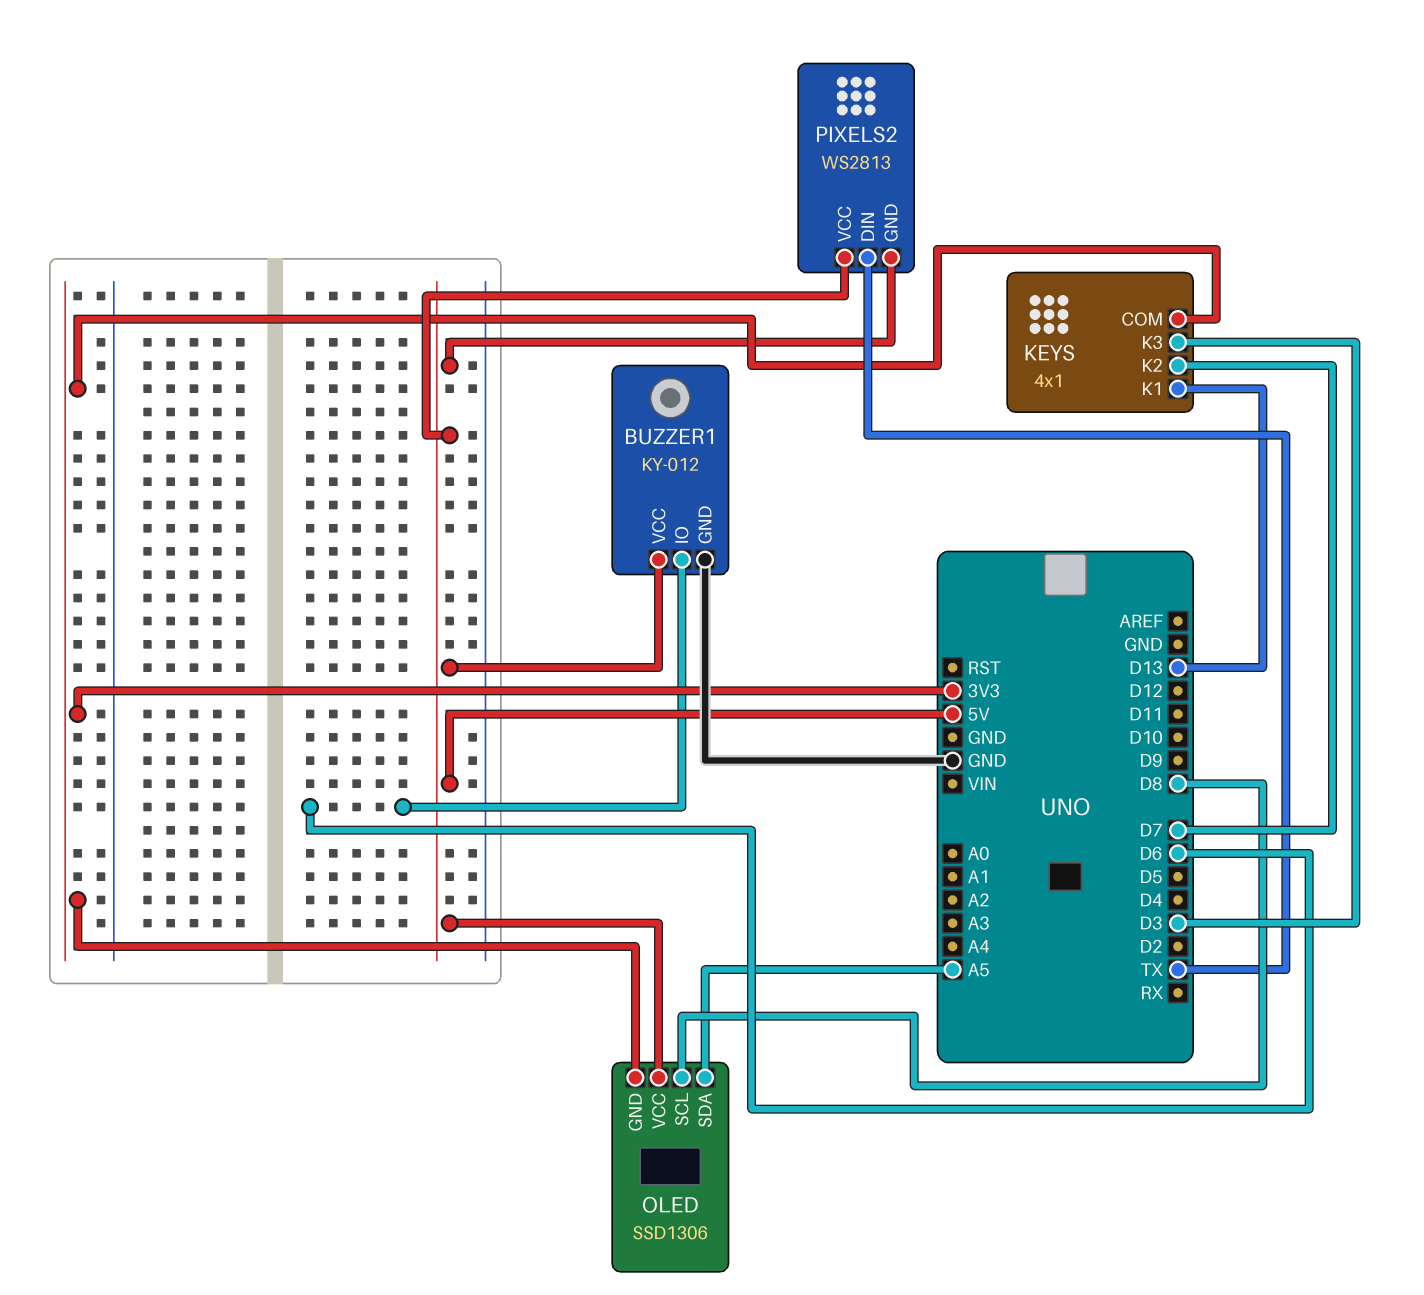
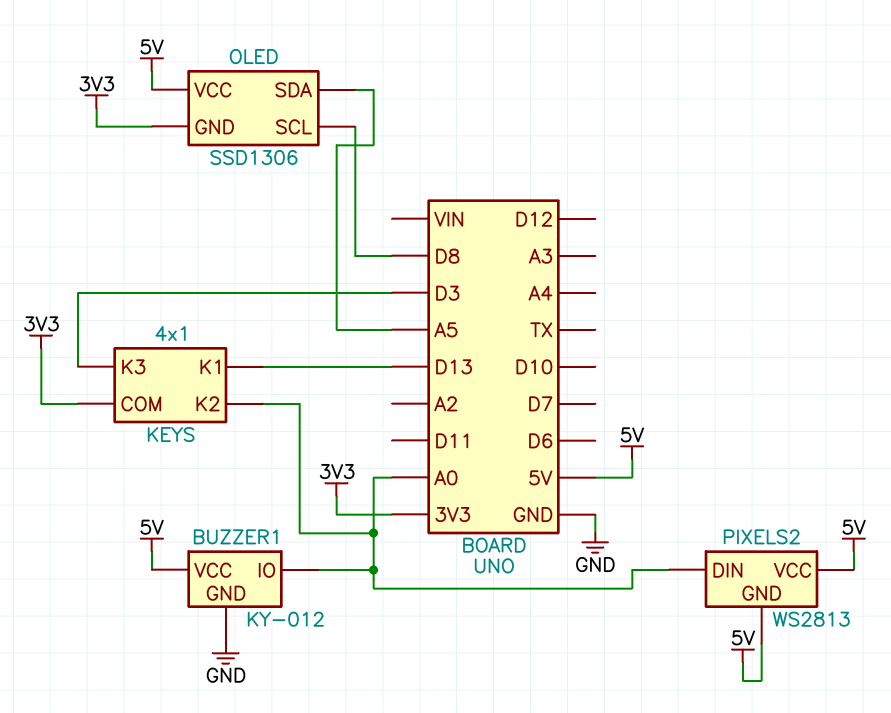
BUZZER1 pin IO: D6 -> A0
KEYS pin K2: D7 -> A0
PIXELS2 pin DIN: TX -> A0

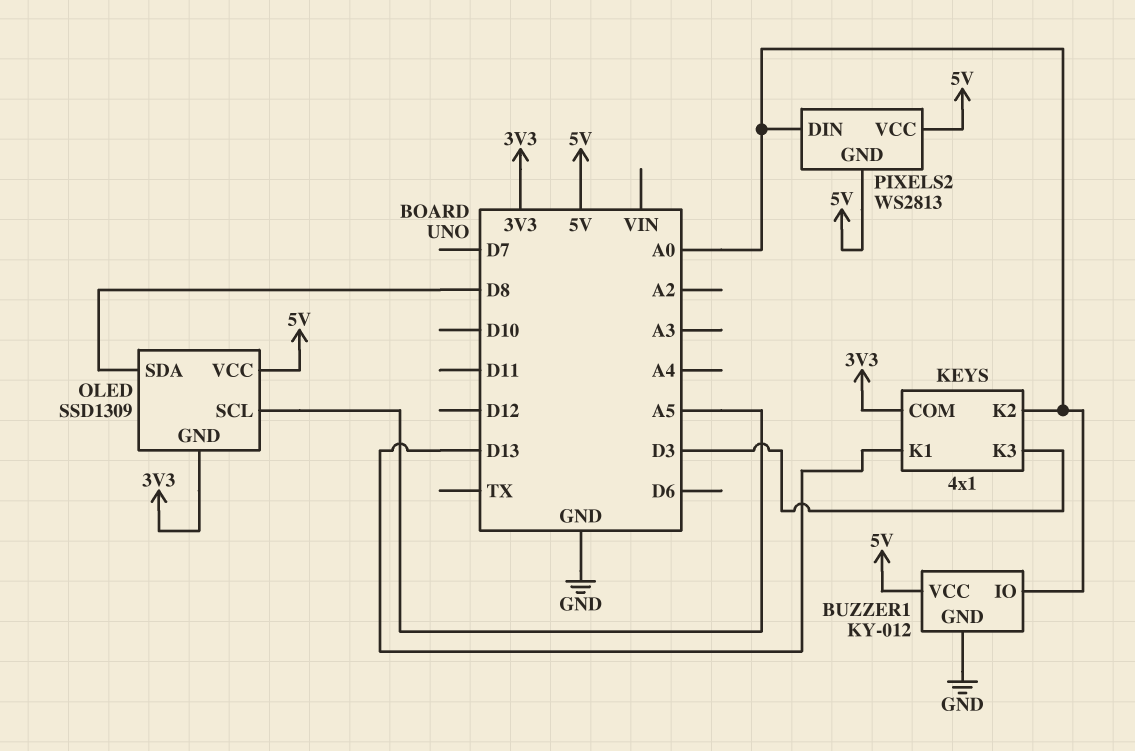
OLED: SSD1306 -> SSD1309
OLED pin SCL: D8 -> A5
OLED pin SDA: A5 -> D8

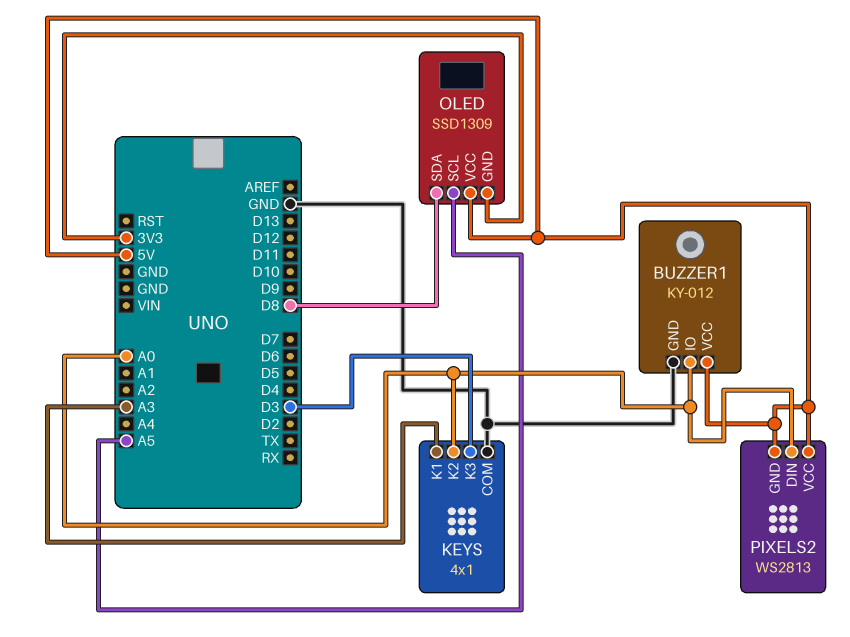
KEYS pin COM: 3V3 -> GND
KEYS pin K1: D13 -> A3

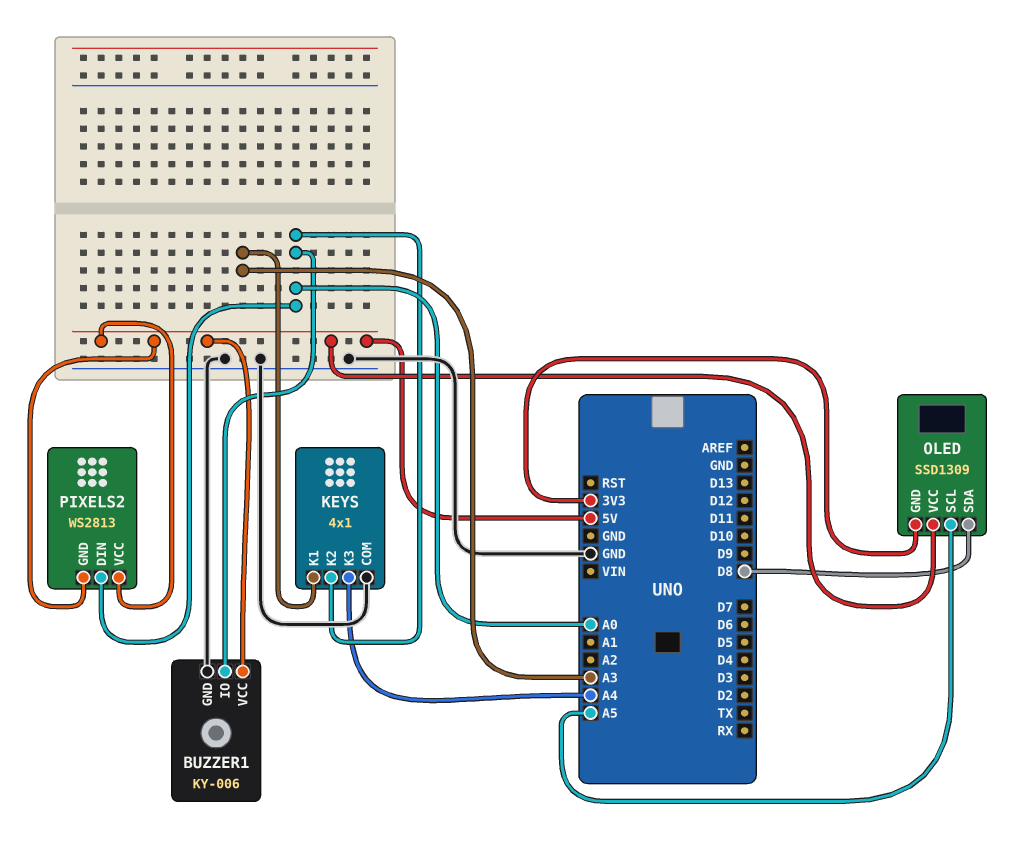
BUZZER1: KY-012 -> KY-006
KEYS pin K3: D3 -> A4

